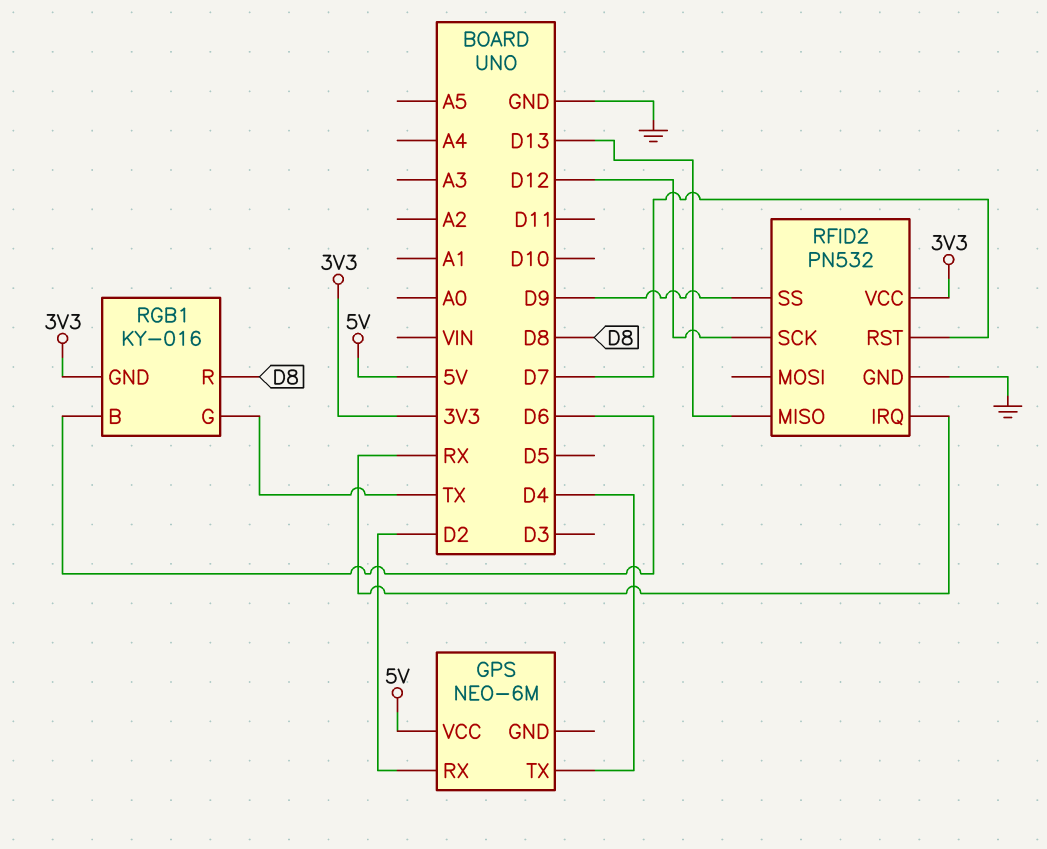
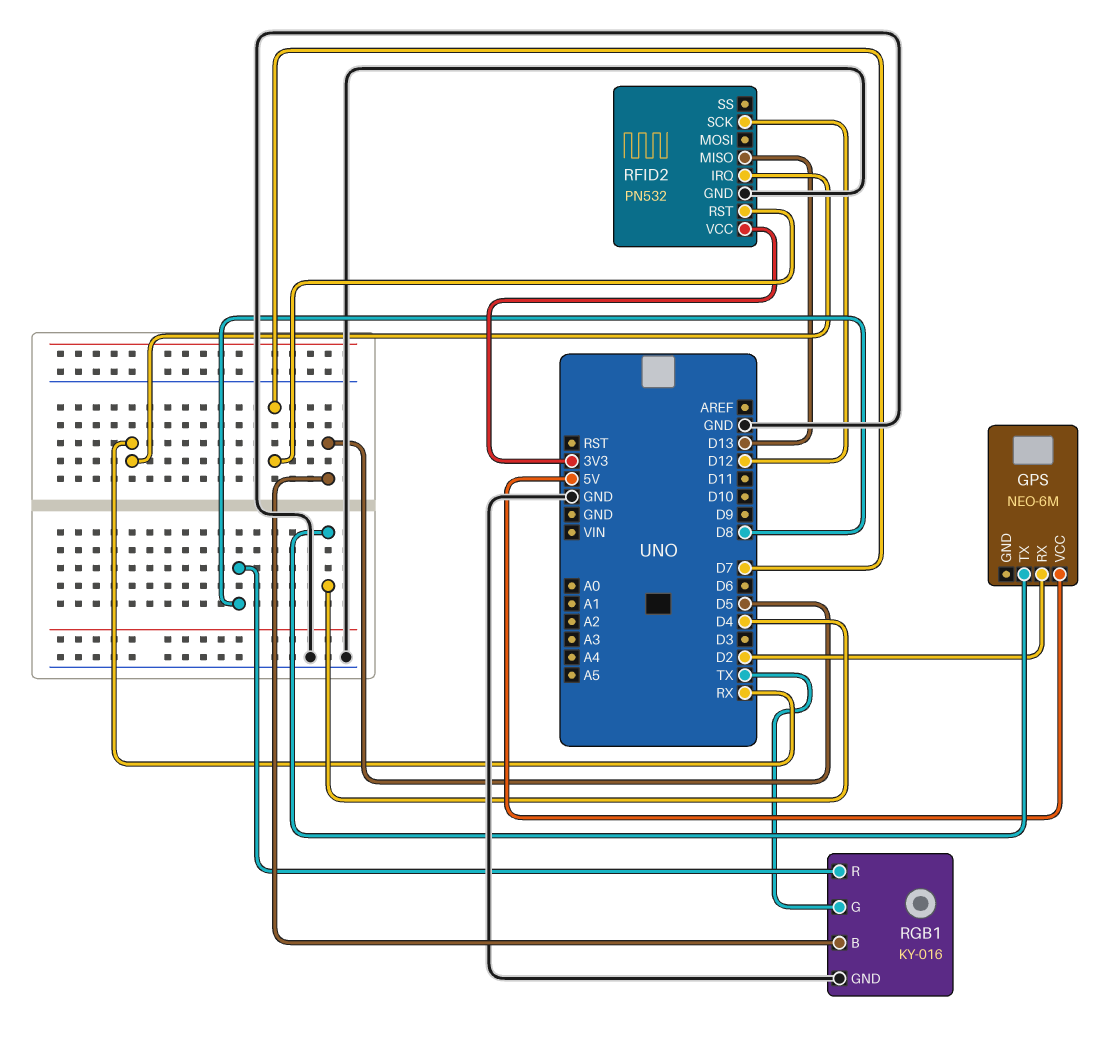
RFID2 pin SS: D9 -> none
RGB1 pin B: D6 -> D5
RGB1 pin GND: 3V3 -> GND

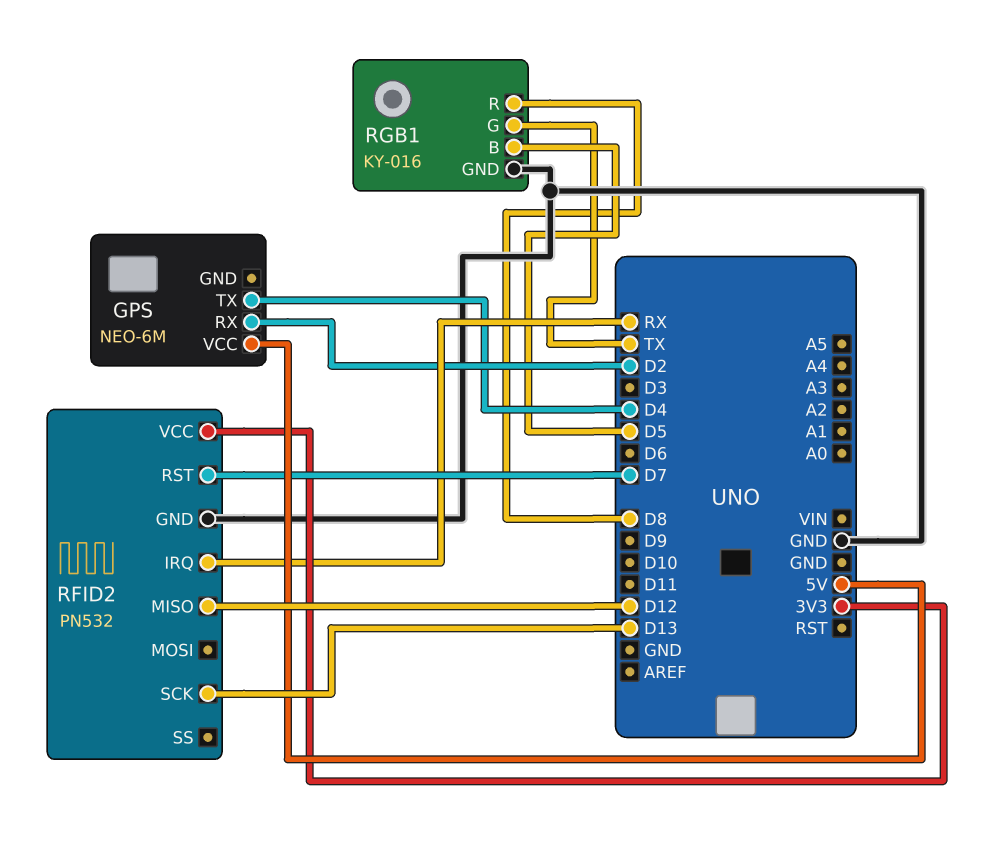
RFID2 pin MISO: D13 -> D12
RFID2 pin SCK: D12 -> D13

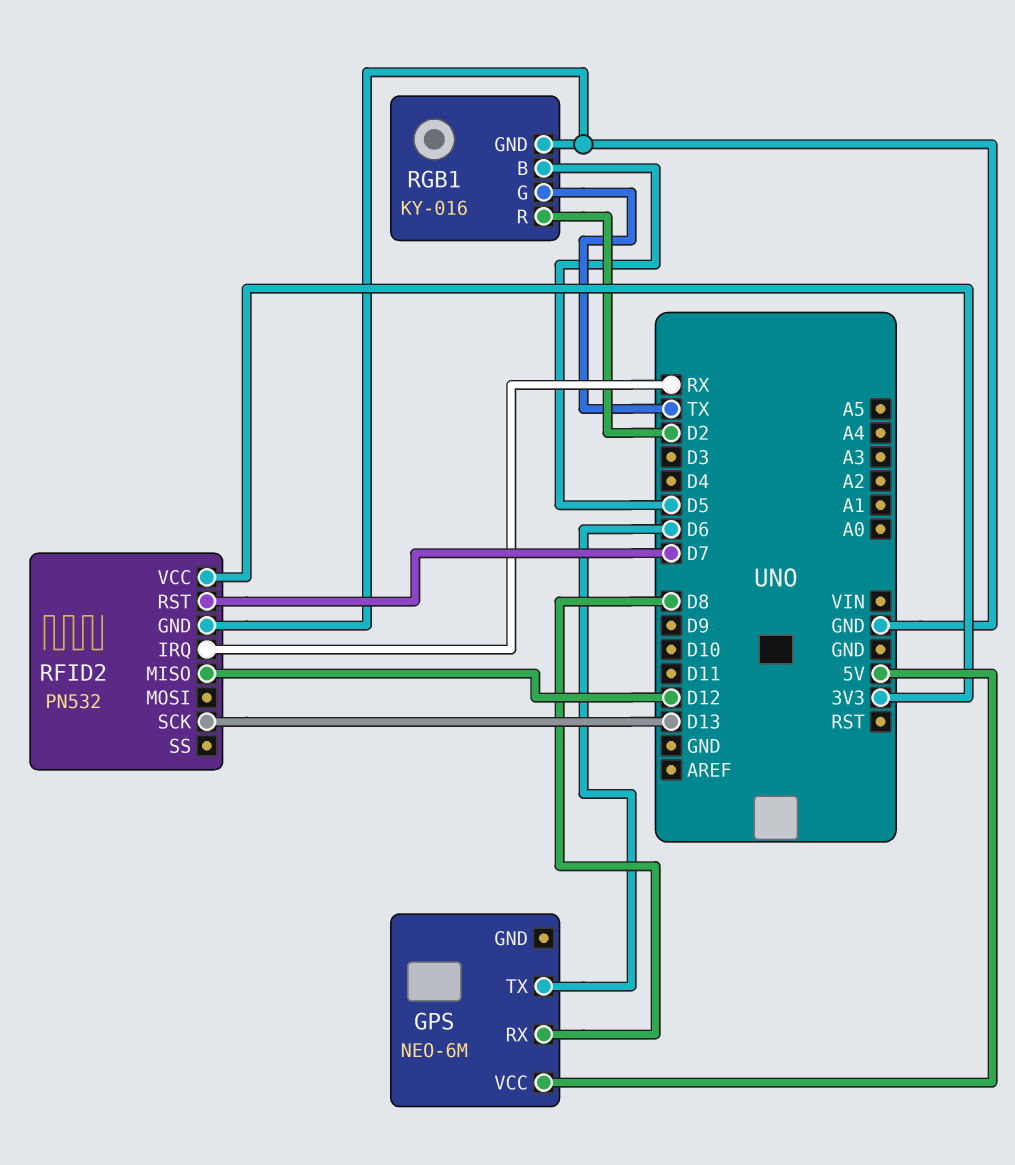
GPS pin RX: D2 -> D8
GPS pin TX: D4 -> D6
RGB1 pin R: D8 -> D2

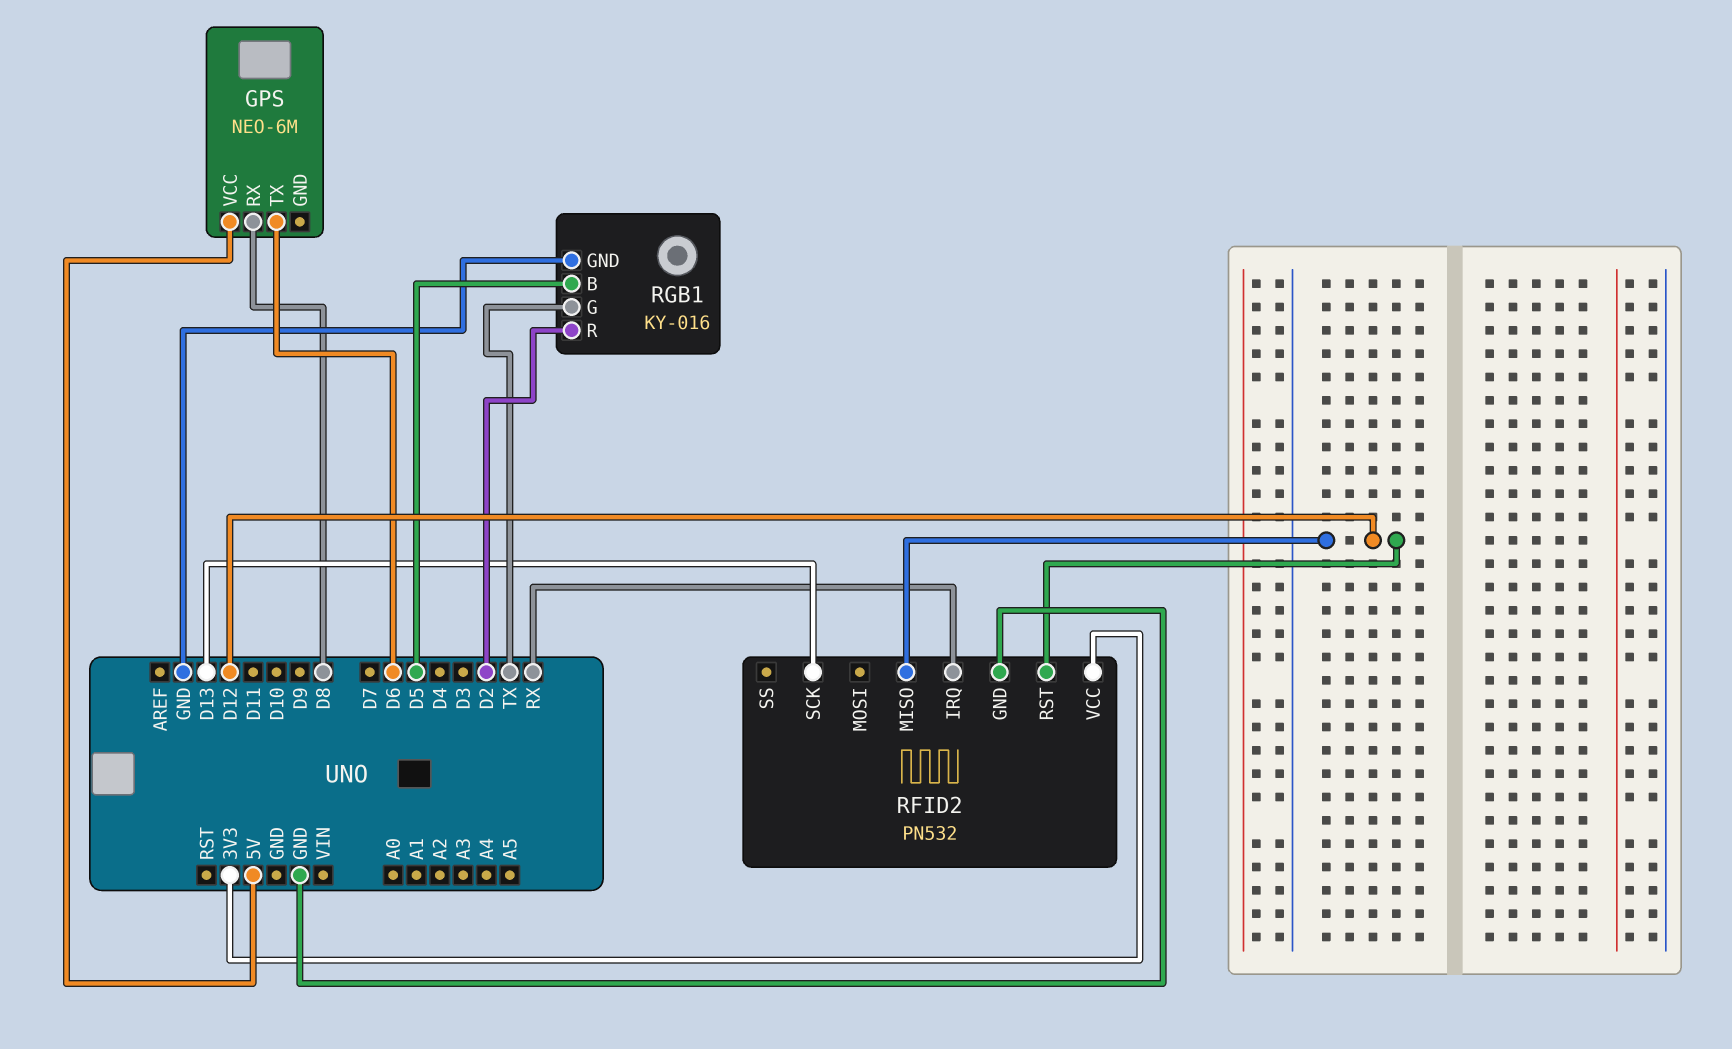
RFID2 pin RST: D7 -> D12

